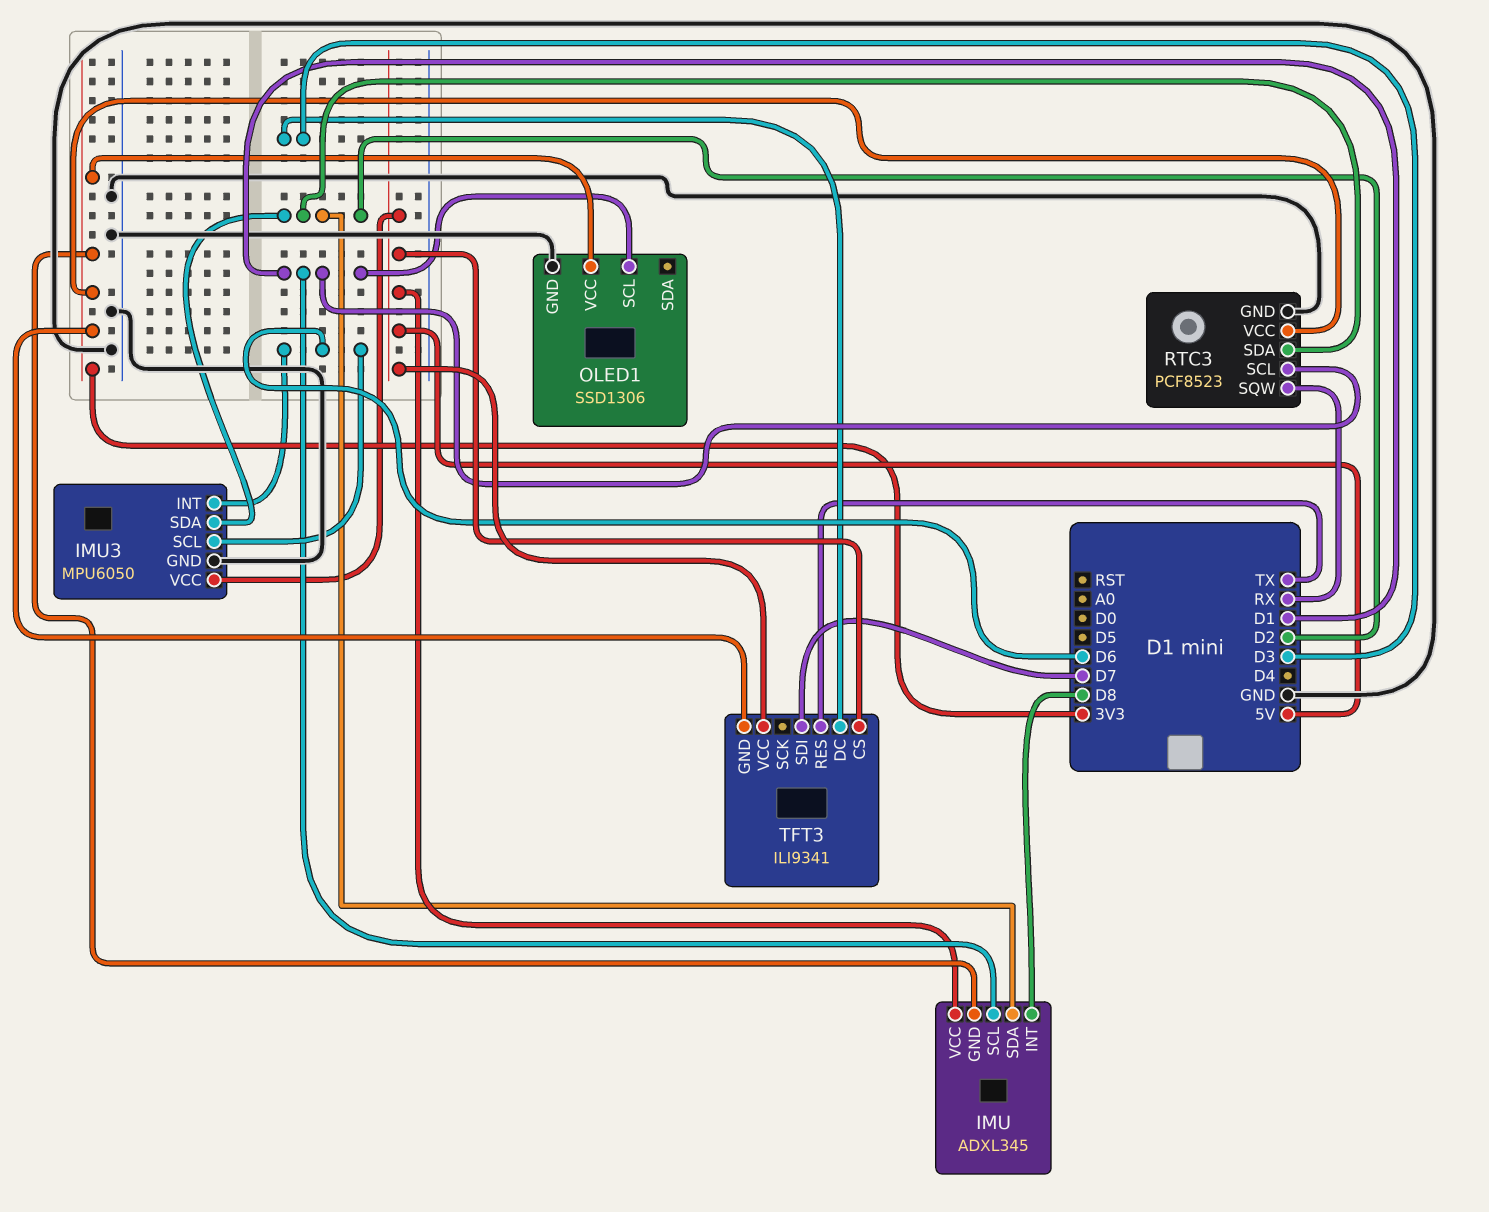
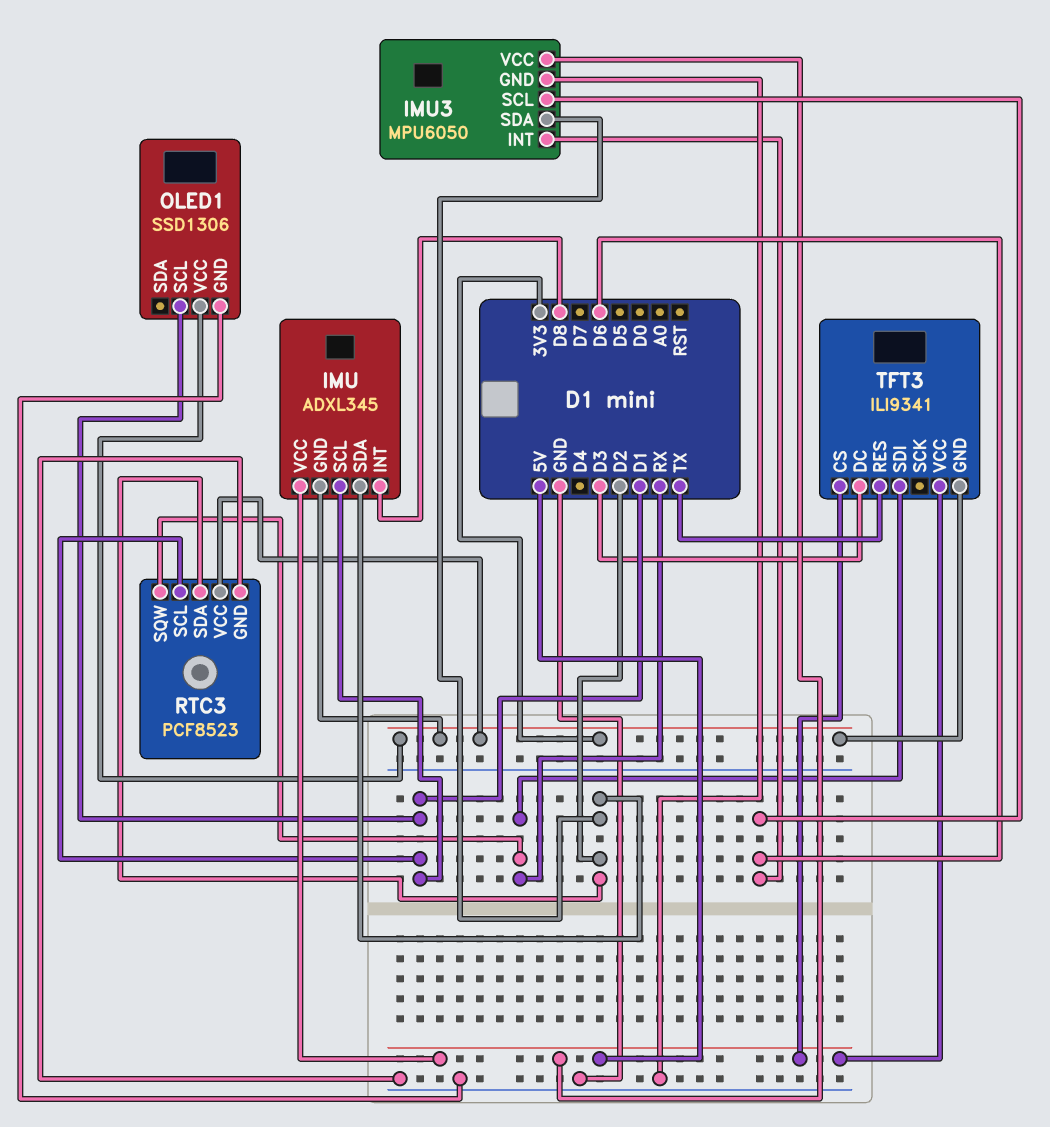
TFT3 pin SDI: D7 -> RX

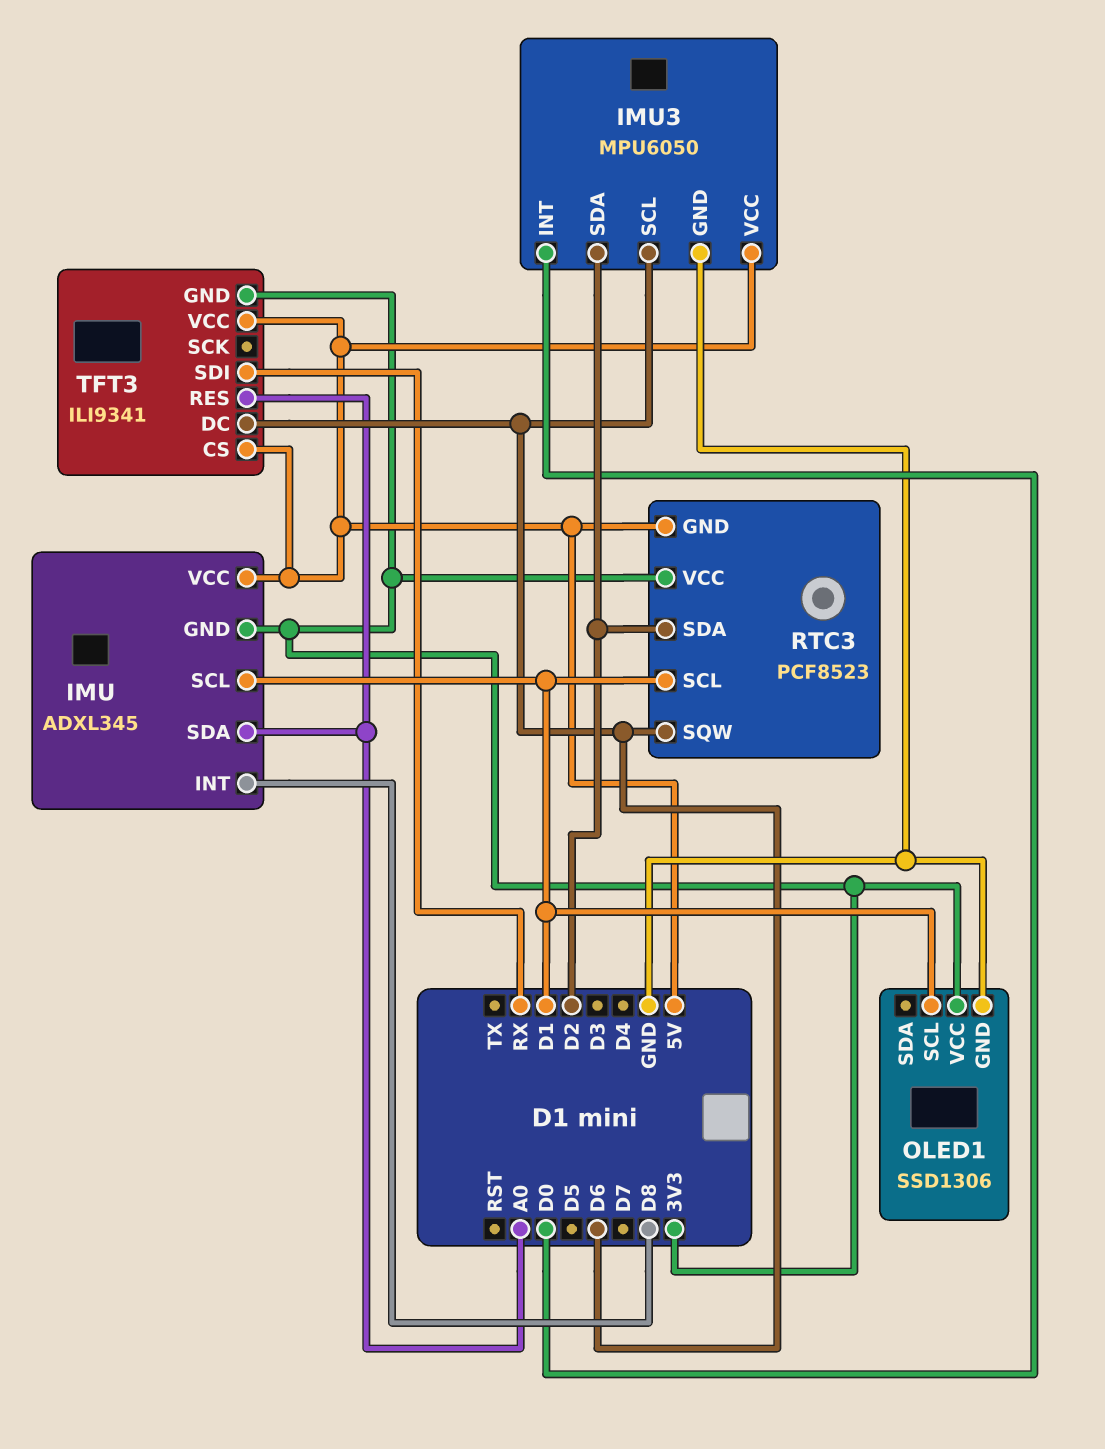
IMU pin SDA: D2 -> A0
IMU3 pin INT: D6 -> D0
RTC3 pin GND: GND -> 5V
RTC3 pin SQW: RX -> D6
TFT3 pin DC: D3 -> D6
TFT3 pin RES: TX -> A0

